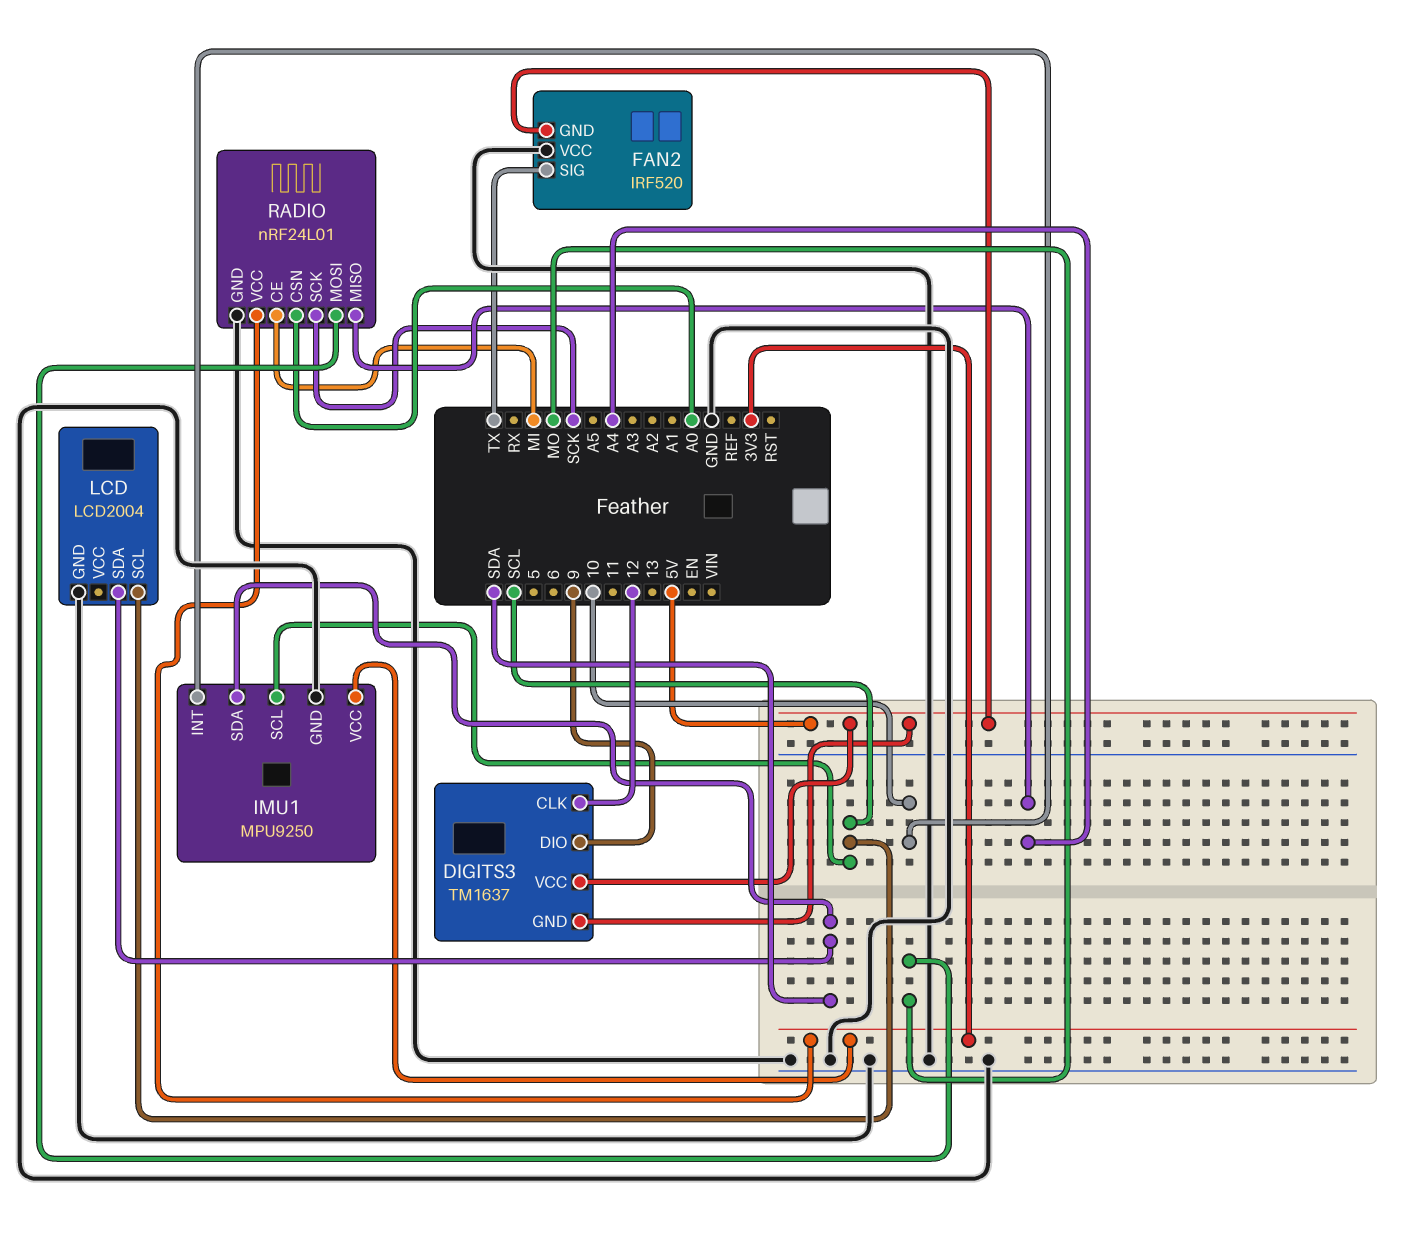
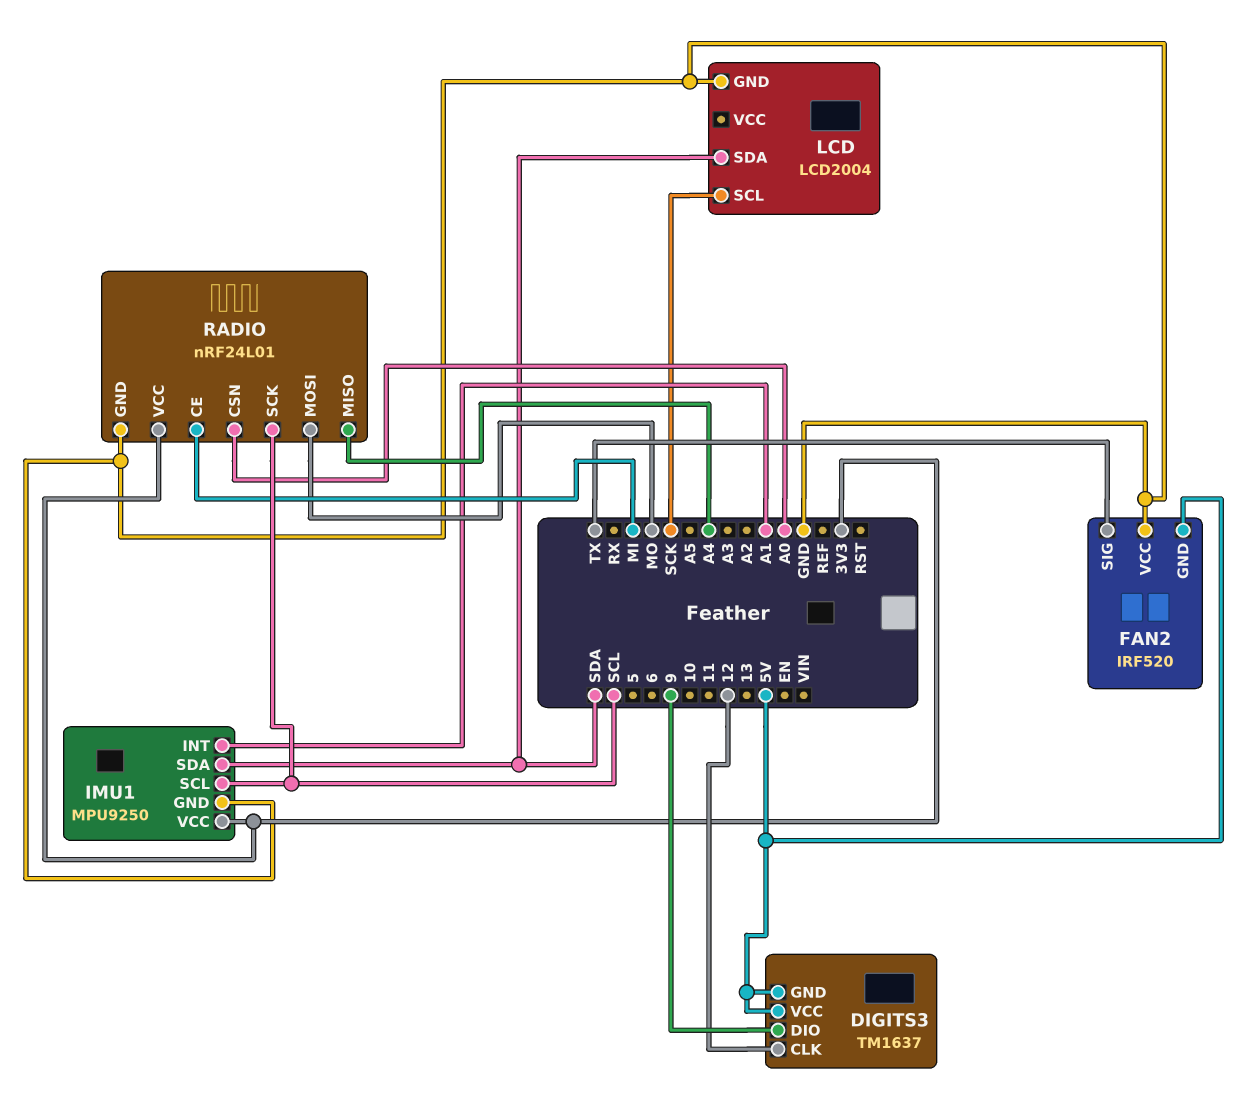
IMU1 pin INT: 10 -> A1
LCD pin SCL: SCL -> SCK
RADIO pin SCK: SCK -> SCL

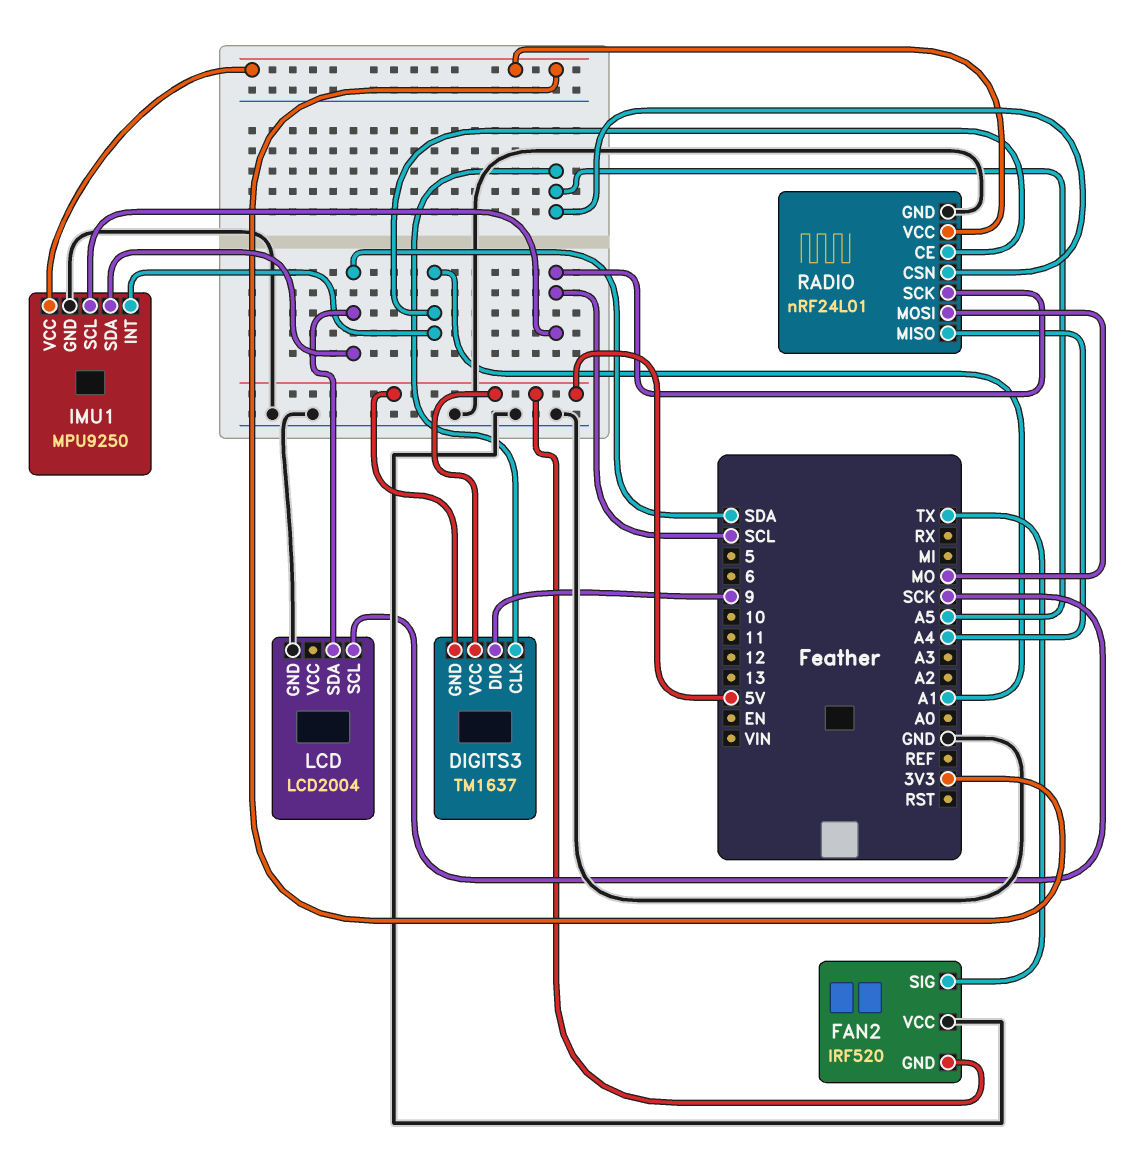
DIGITS3 pin CLK: 12 -> A5
RADIO pin CE: MI -> A1
RADIO pin CSN: A0 -> A5

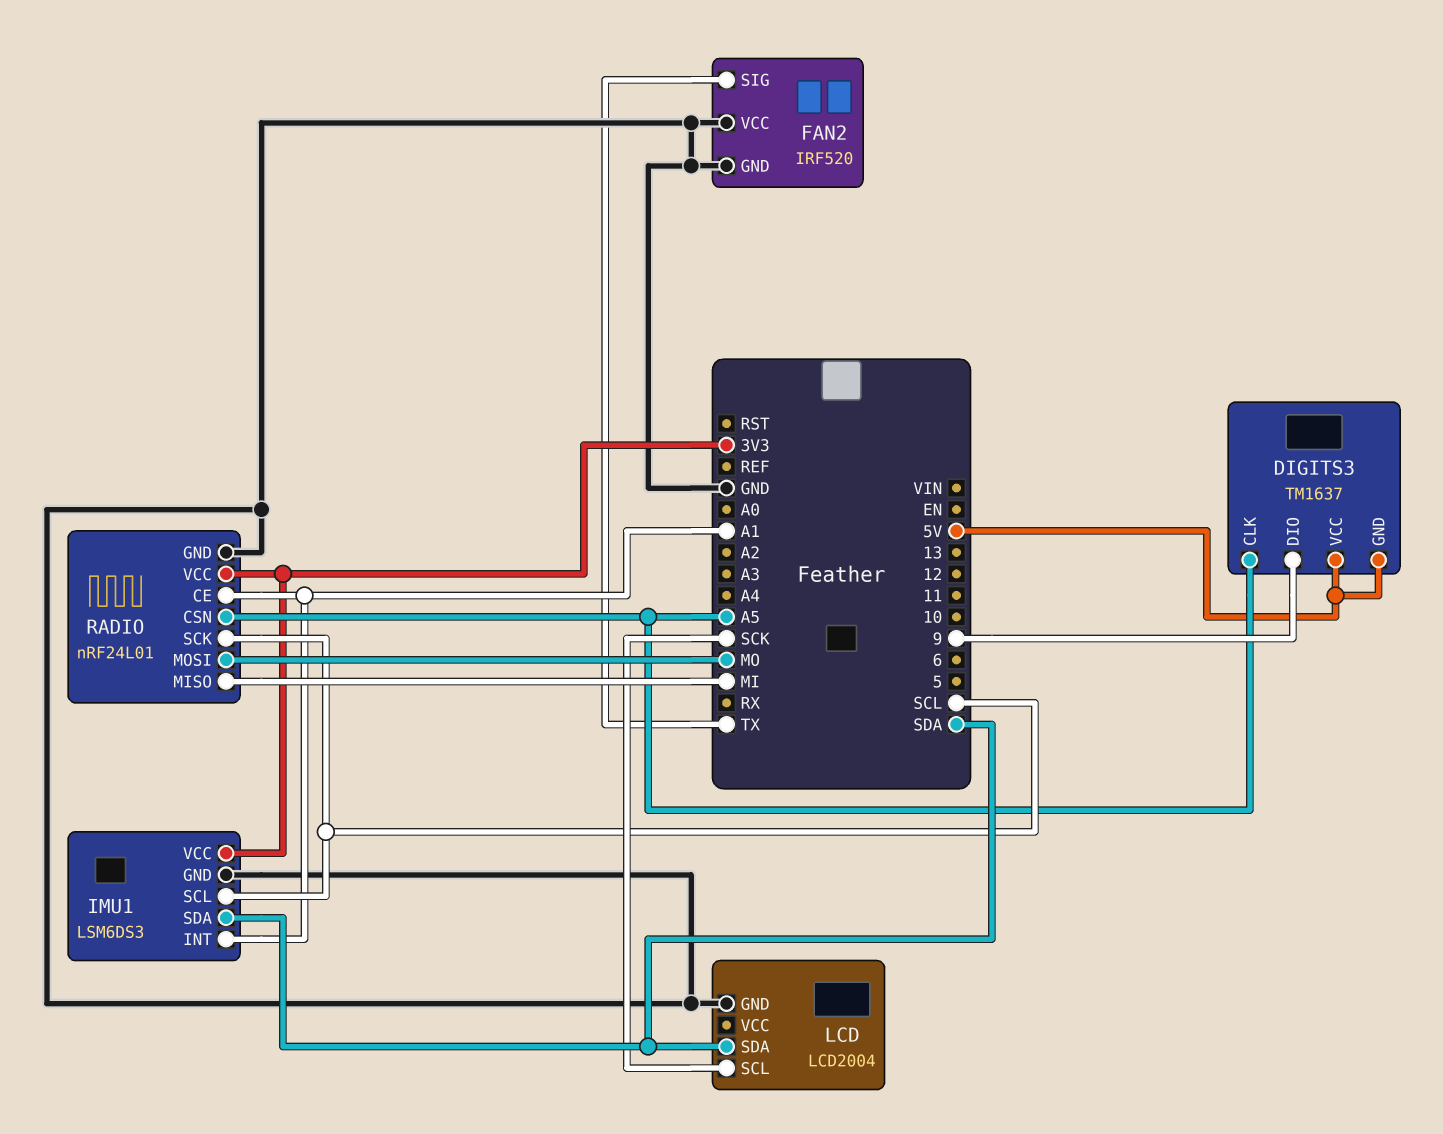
FAN2 pin GND: 5V -> GND
IMU1: MPU9250 -> LSM6DS3
RADIO pin MISO: A4 -> MI

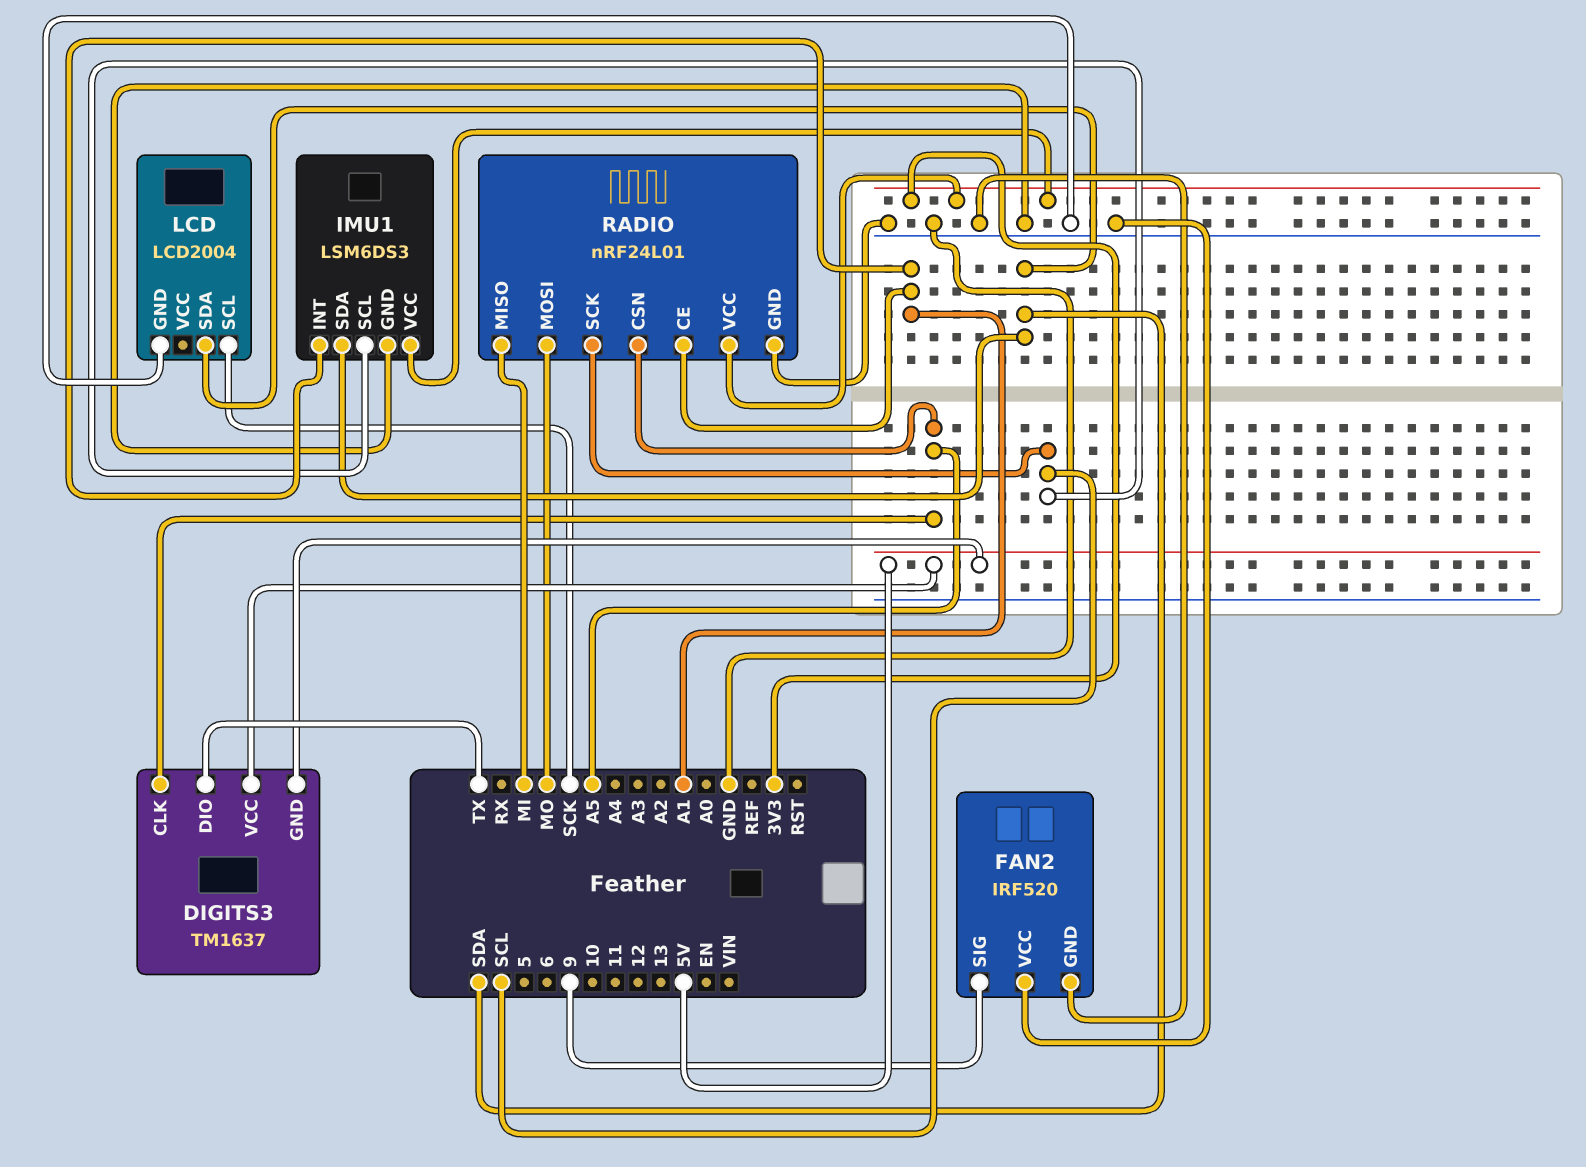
DIGITS3 pin DIO: 9 -> TX
FAN2 pin SIG: TX -> 9

